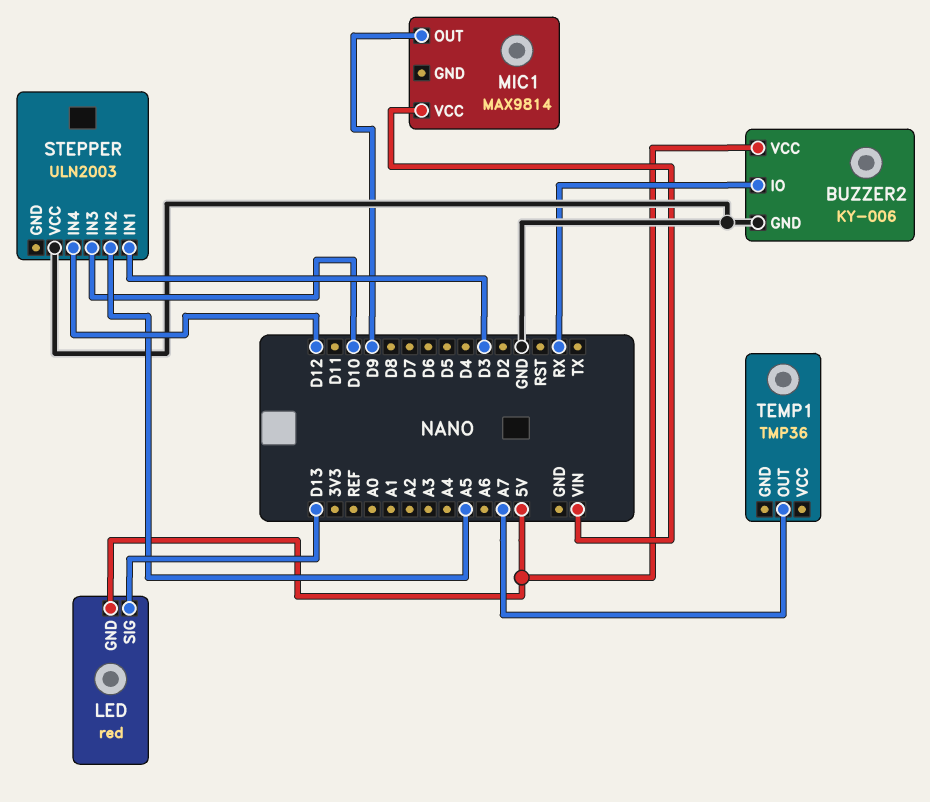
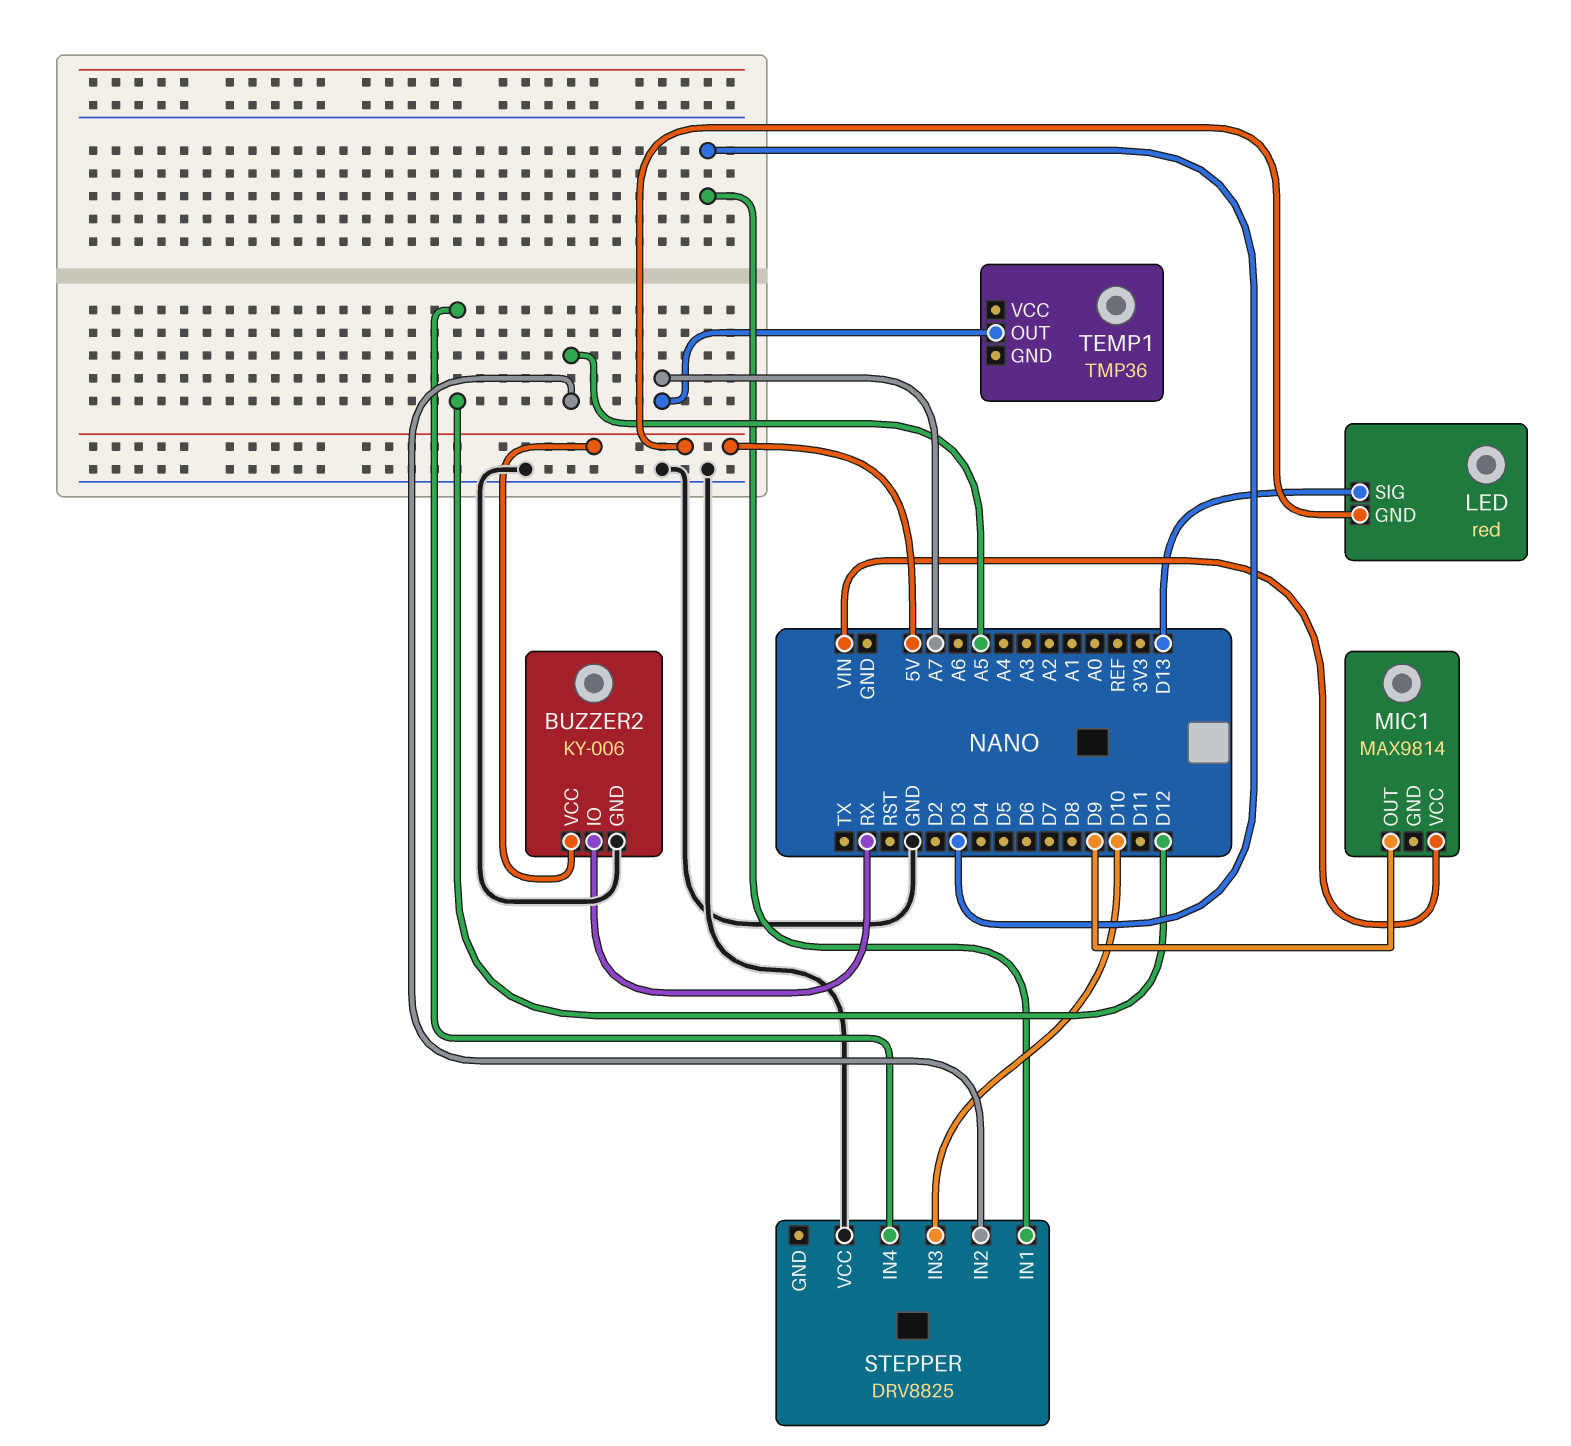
STEPPER: ULN2003 -> DRV8825

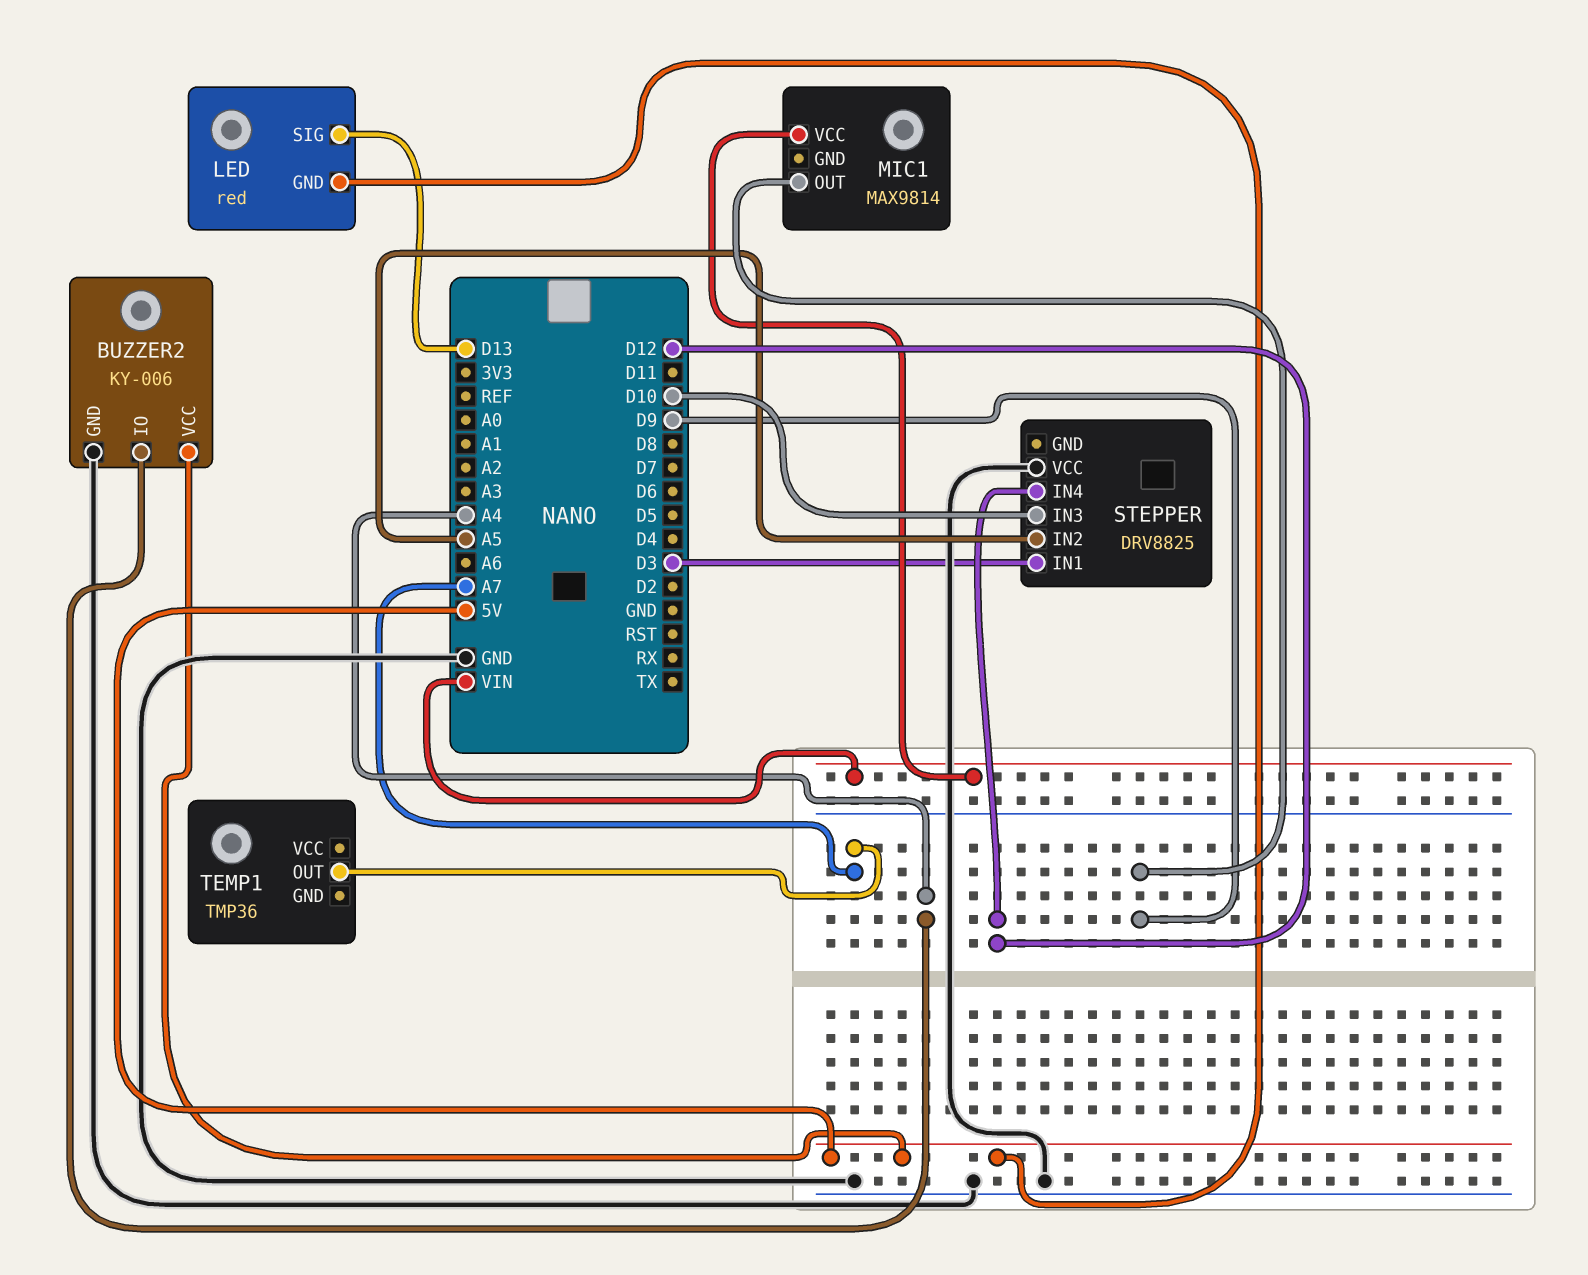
BUZZER2 pin IO: RX -> A4

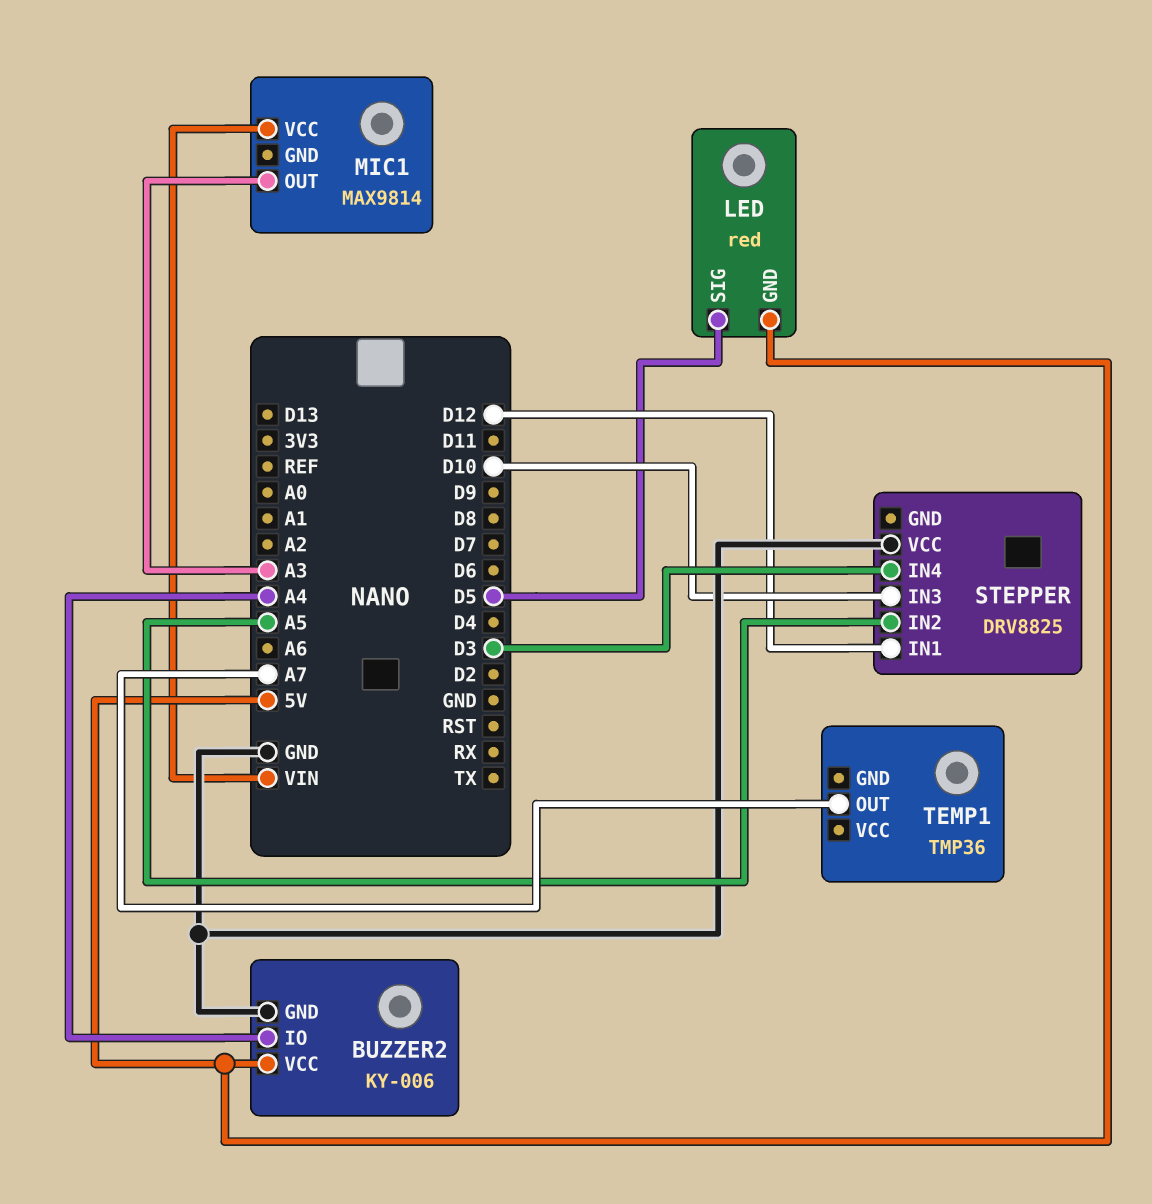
LED pin SIG: D13 -> D5
MIC1 pin OUT: D9 -> A3
STEPPER pin IN1: D3 -> D12
STEPPER pin IN4: D12 -> D3

